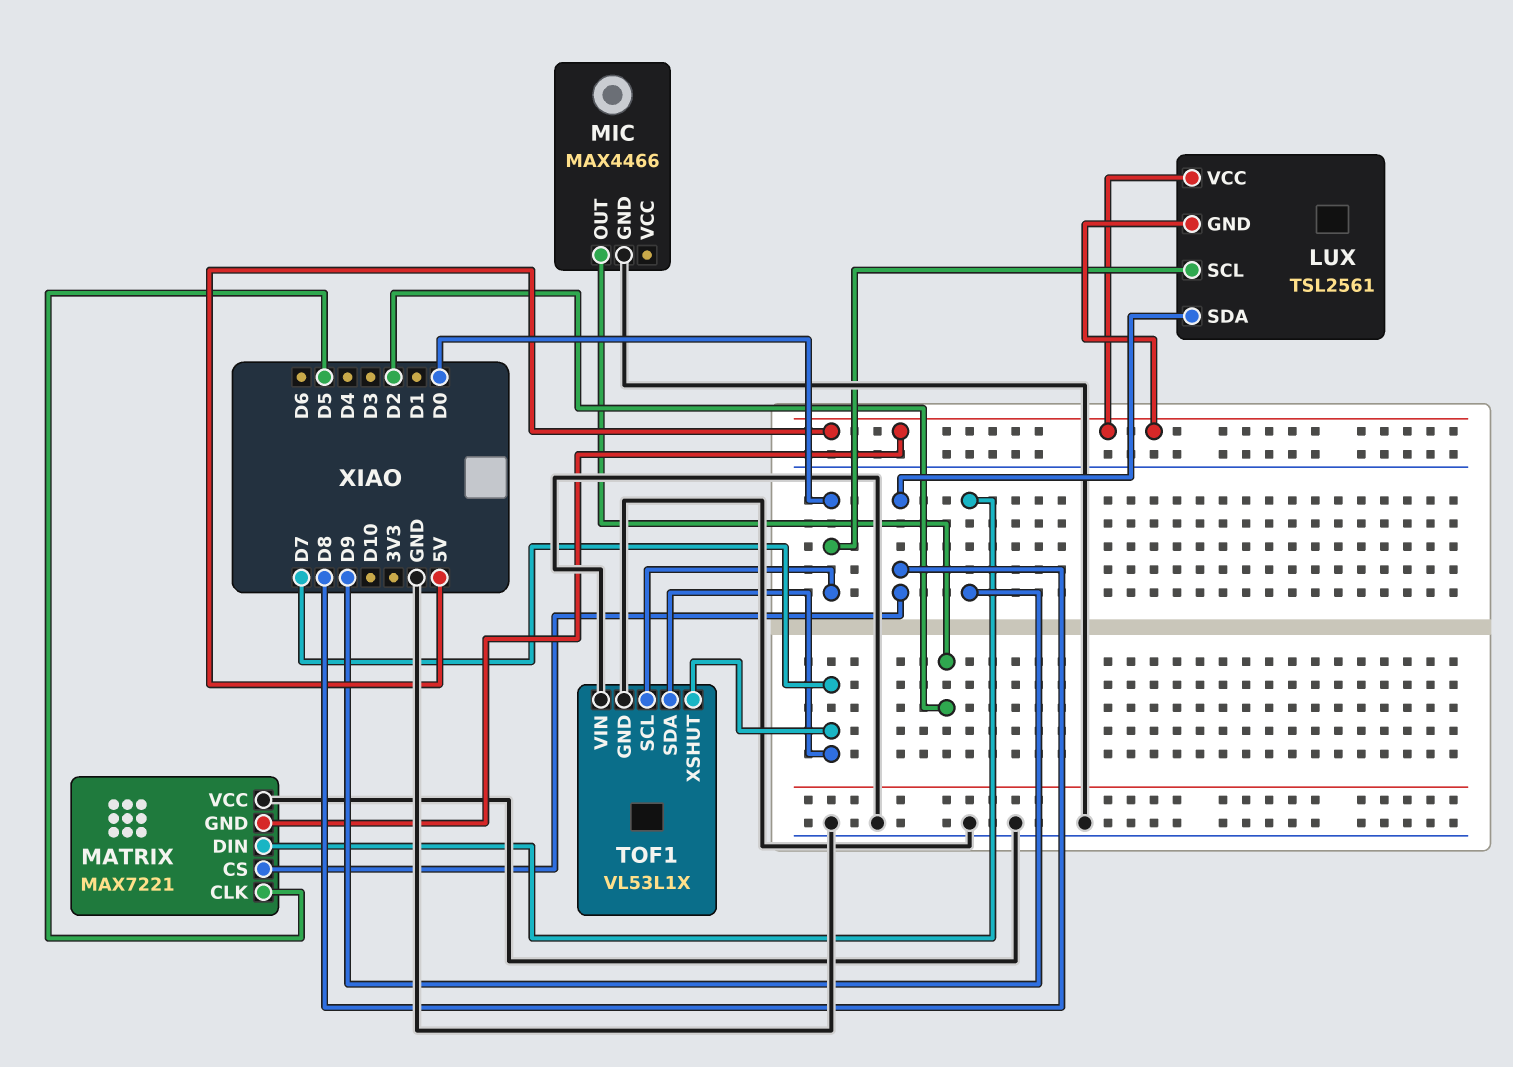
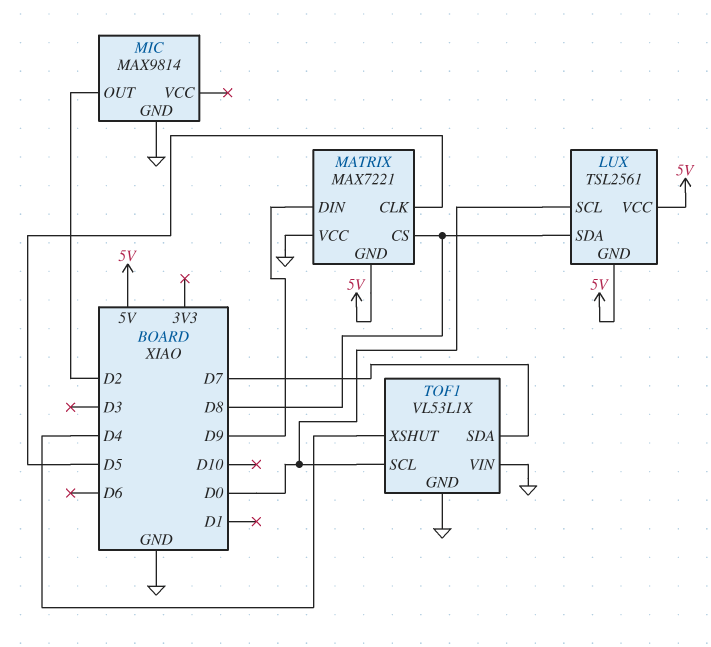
MIC: MAX4466 -> MAX9814
TOF1 pin XSHUT: D7 -> D4

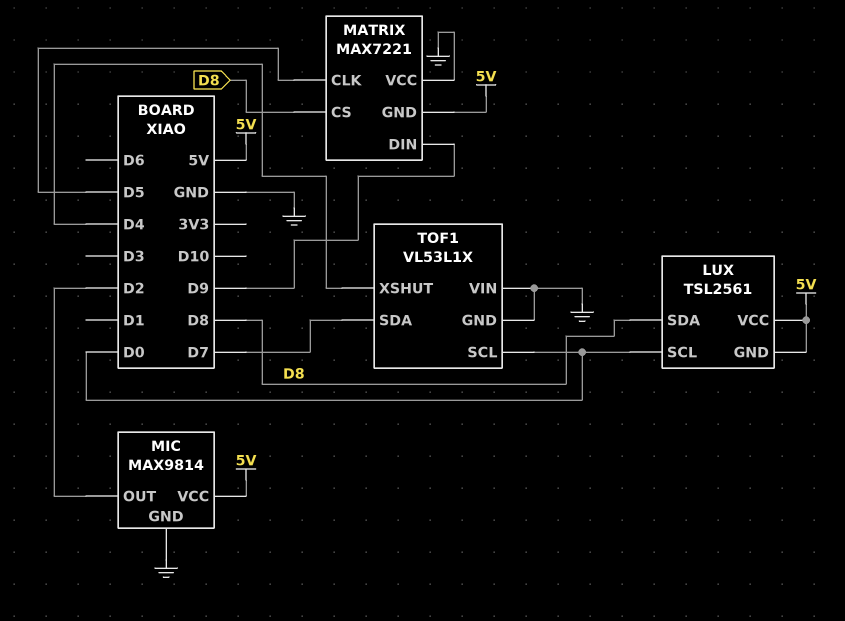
MIC pin VCC: none -> 5V

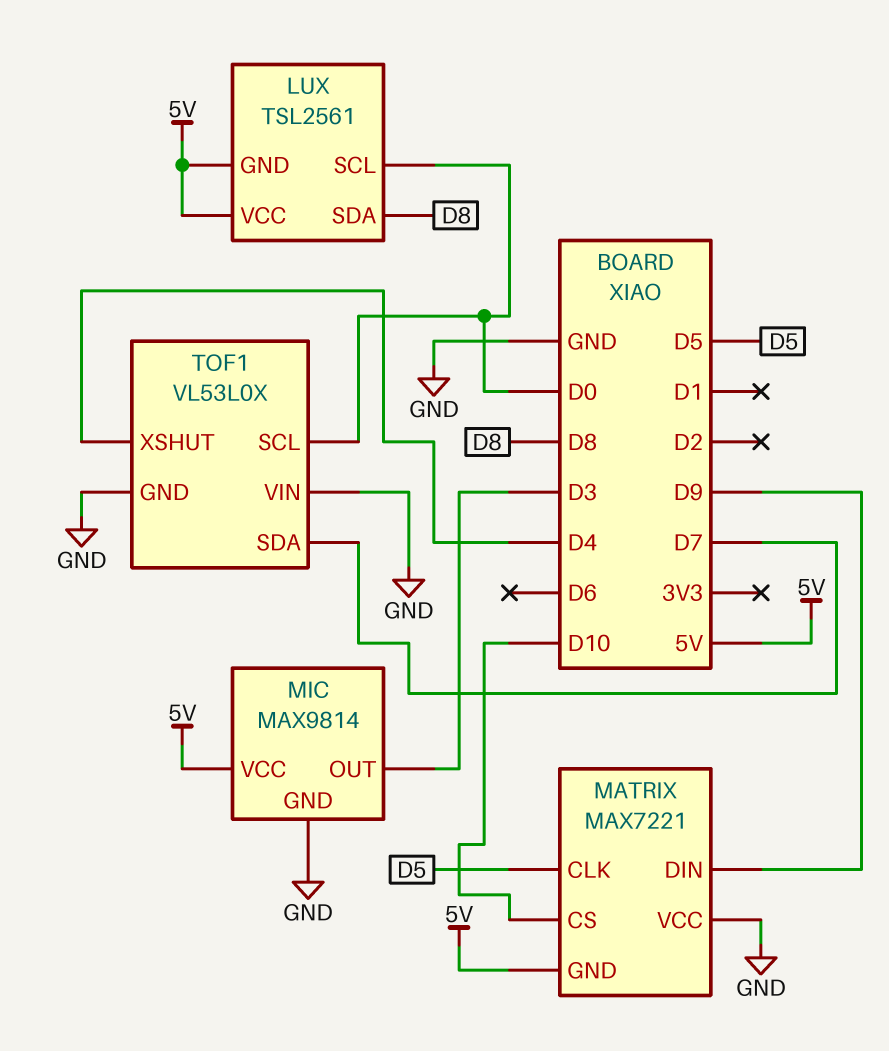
MATRIX pin CS: D8 -> D10
MIC pin OUT: D2 -> D3
TOF1: VL53L1X -> VL53L0X

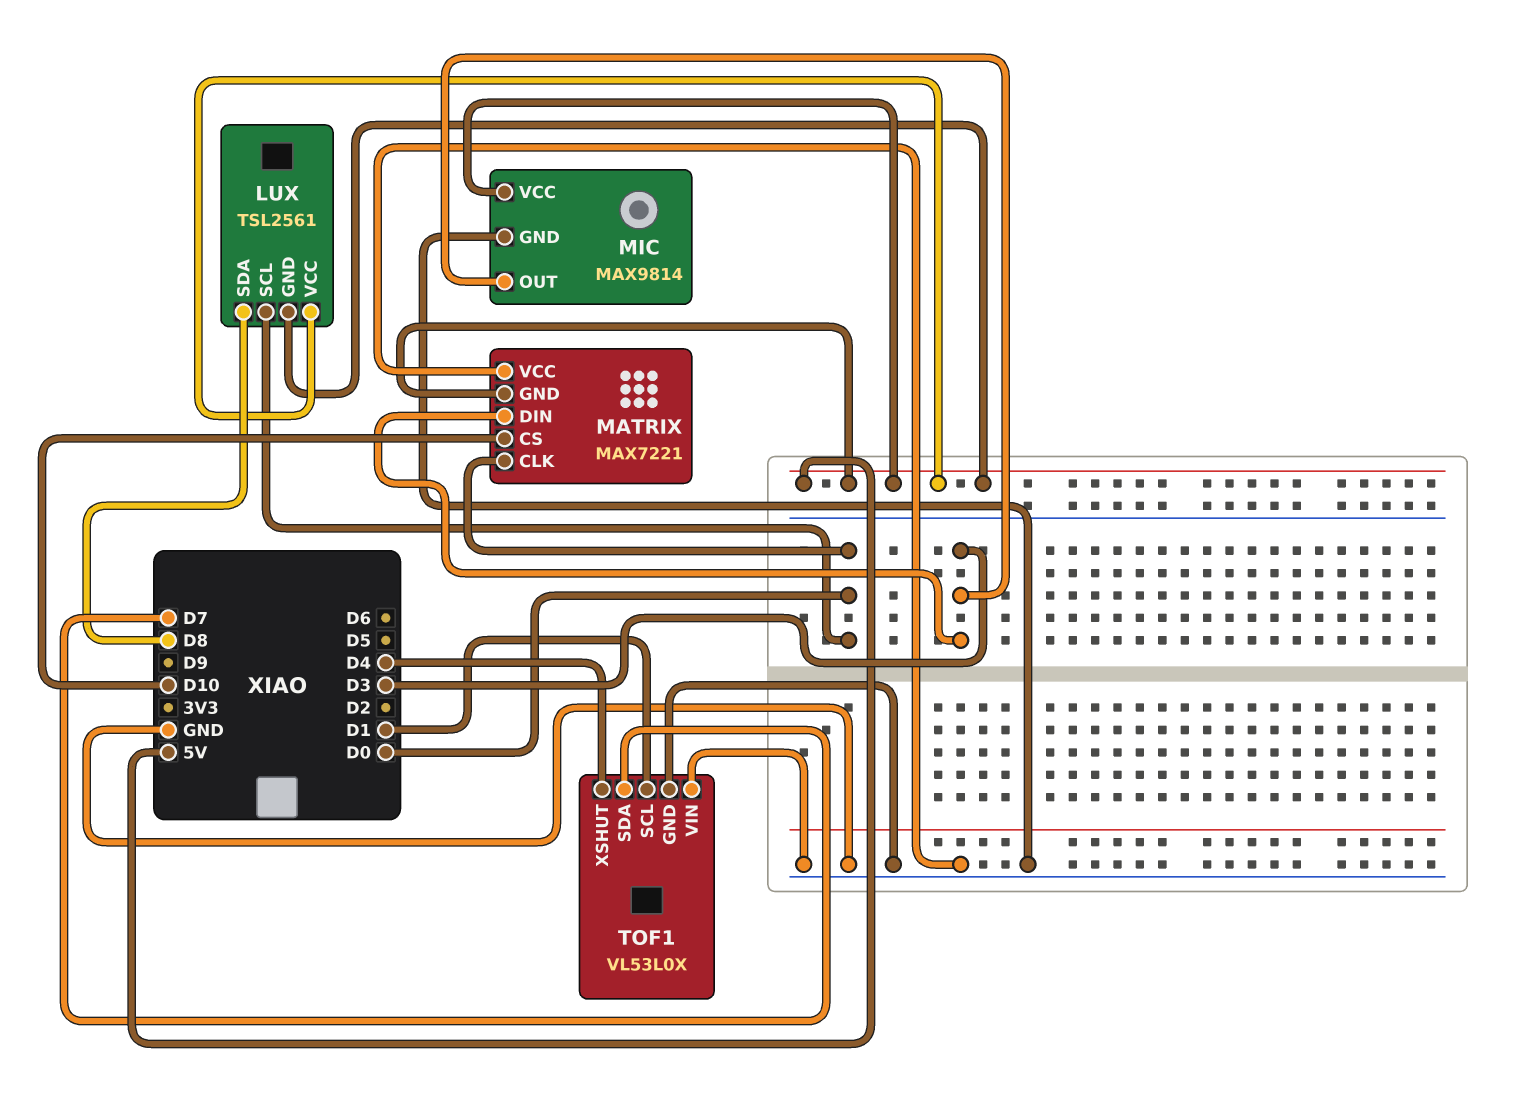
MATRIX pin CLK: D5 -> D0
MATRIX pin DIN: D9 -> D3
TOF1 pin SCL: D0 -> D1

